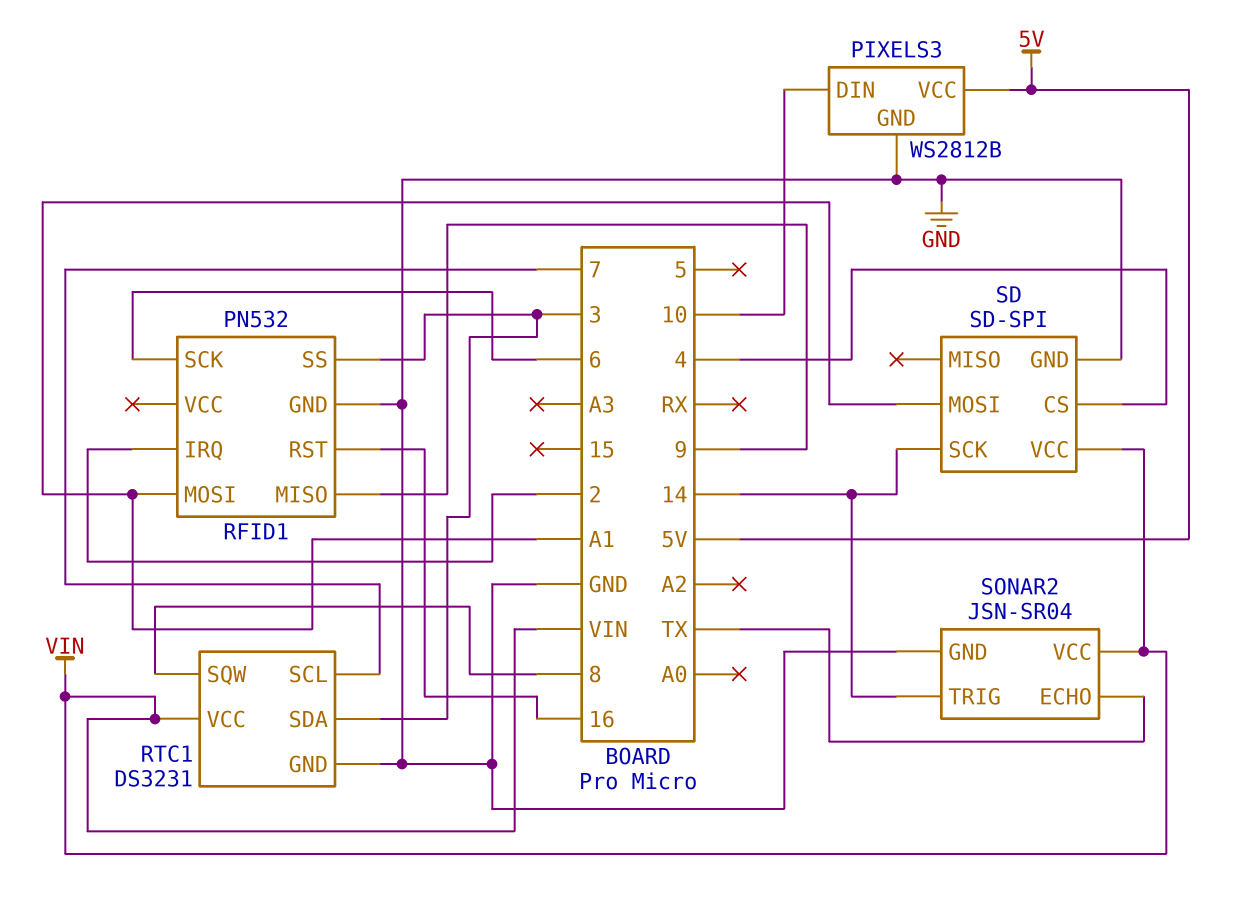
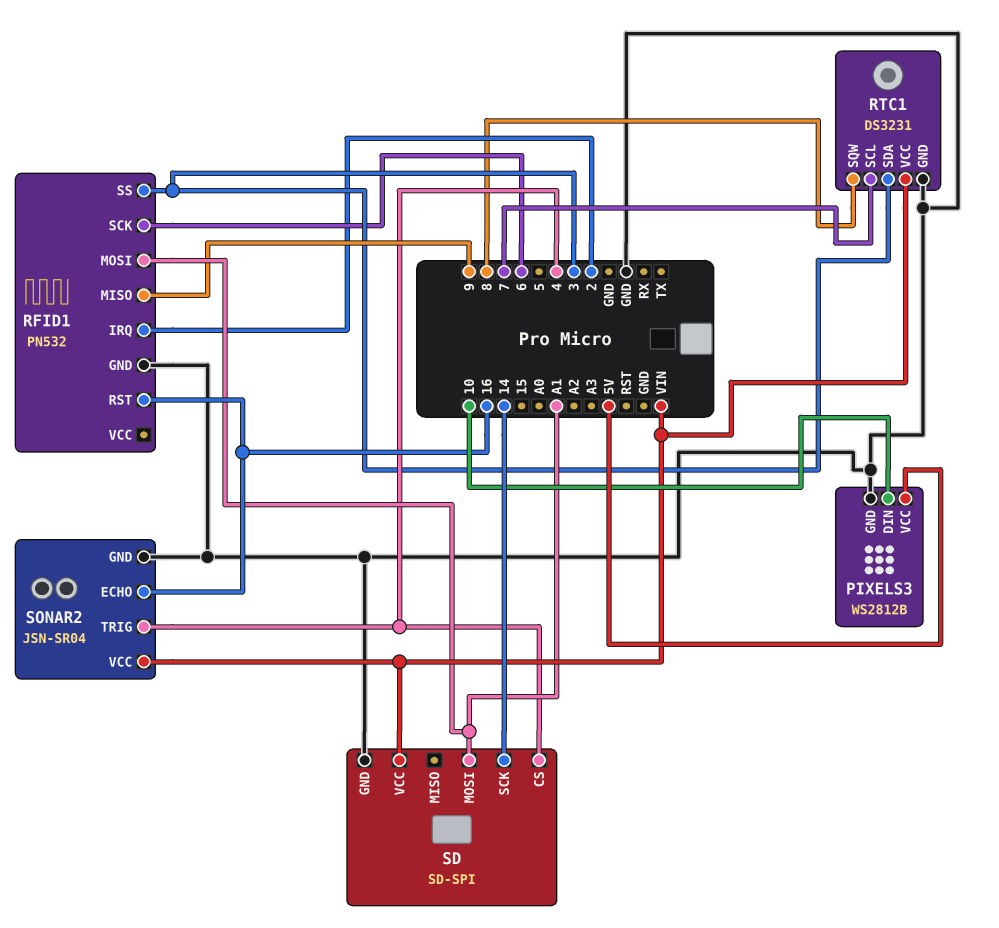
SONAR2 pin ECHO: TX -> 16
SONAR2 pin TRIG: 14 -> 4

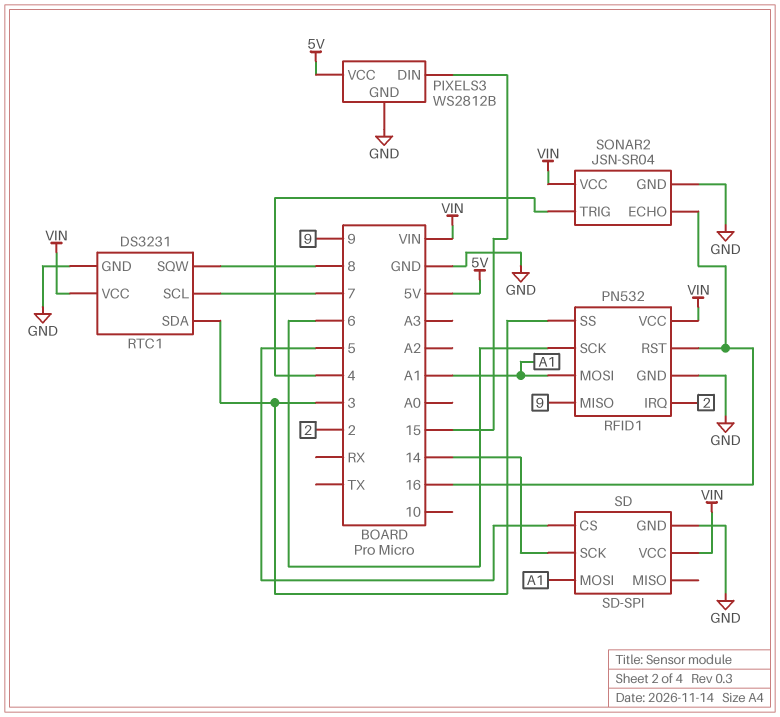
PIXELS3 pin DIN: 10 -> 15
RFID1 pin VCC: none -> VIN
SD pin CS: 4 -> 5

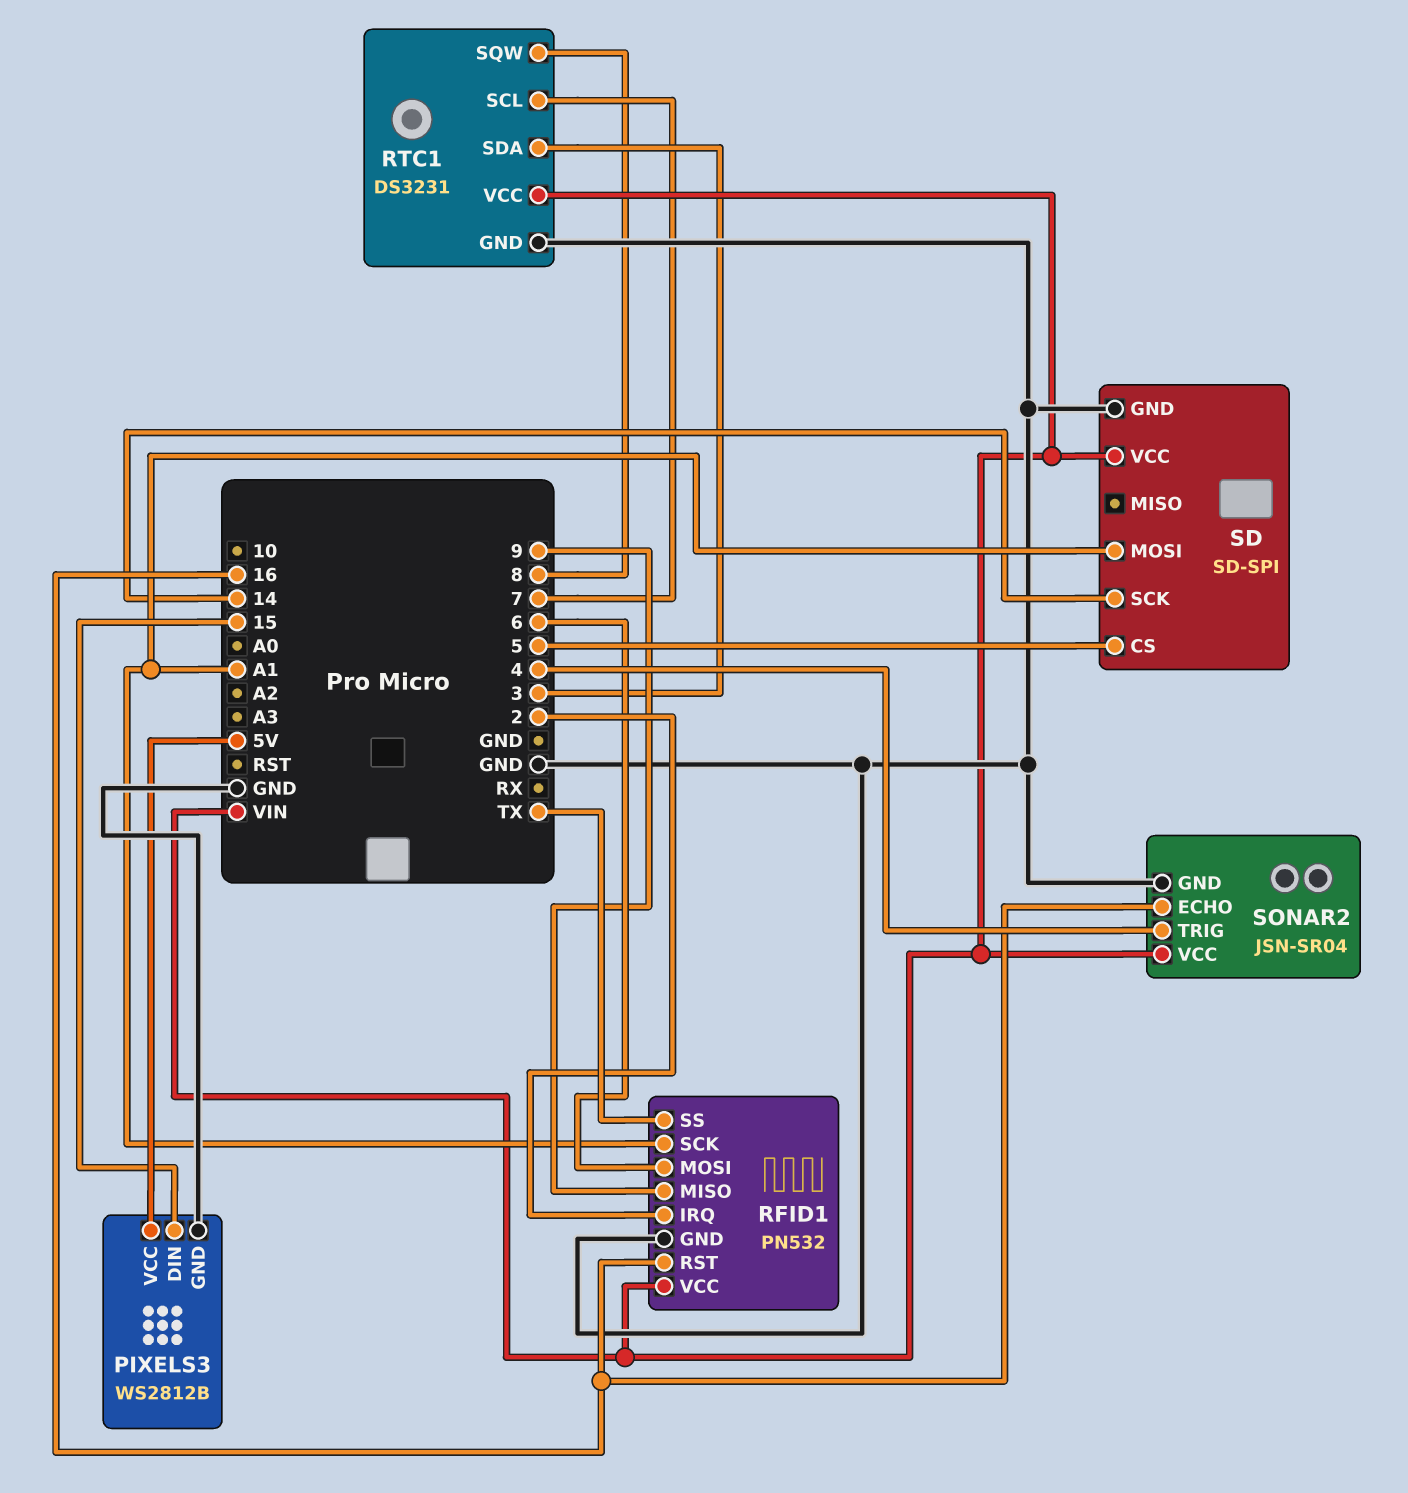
RFID1 pin MOSI: A1 -> 6
RFID1 pin SCK: 6 -> A1
RFID1 pin SS: 3 -> TX

